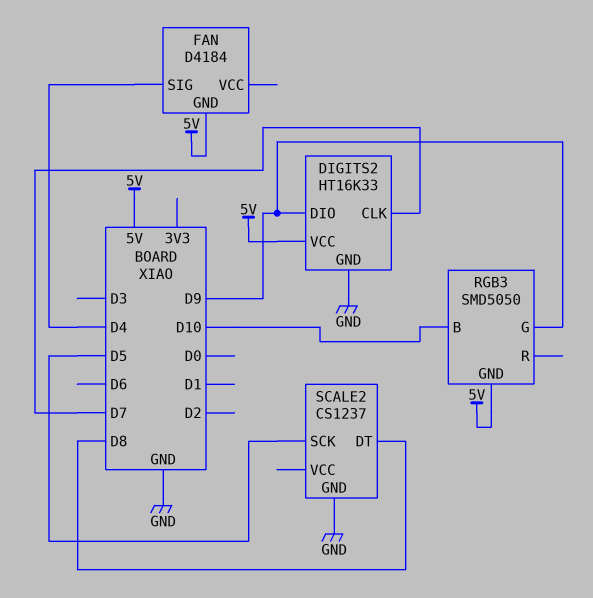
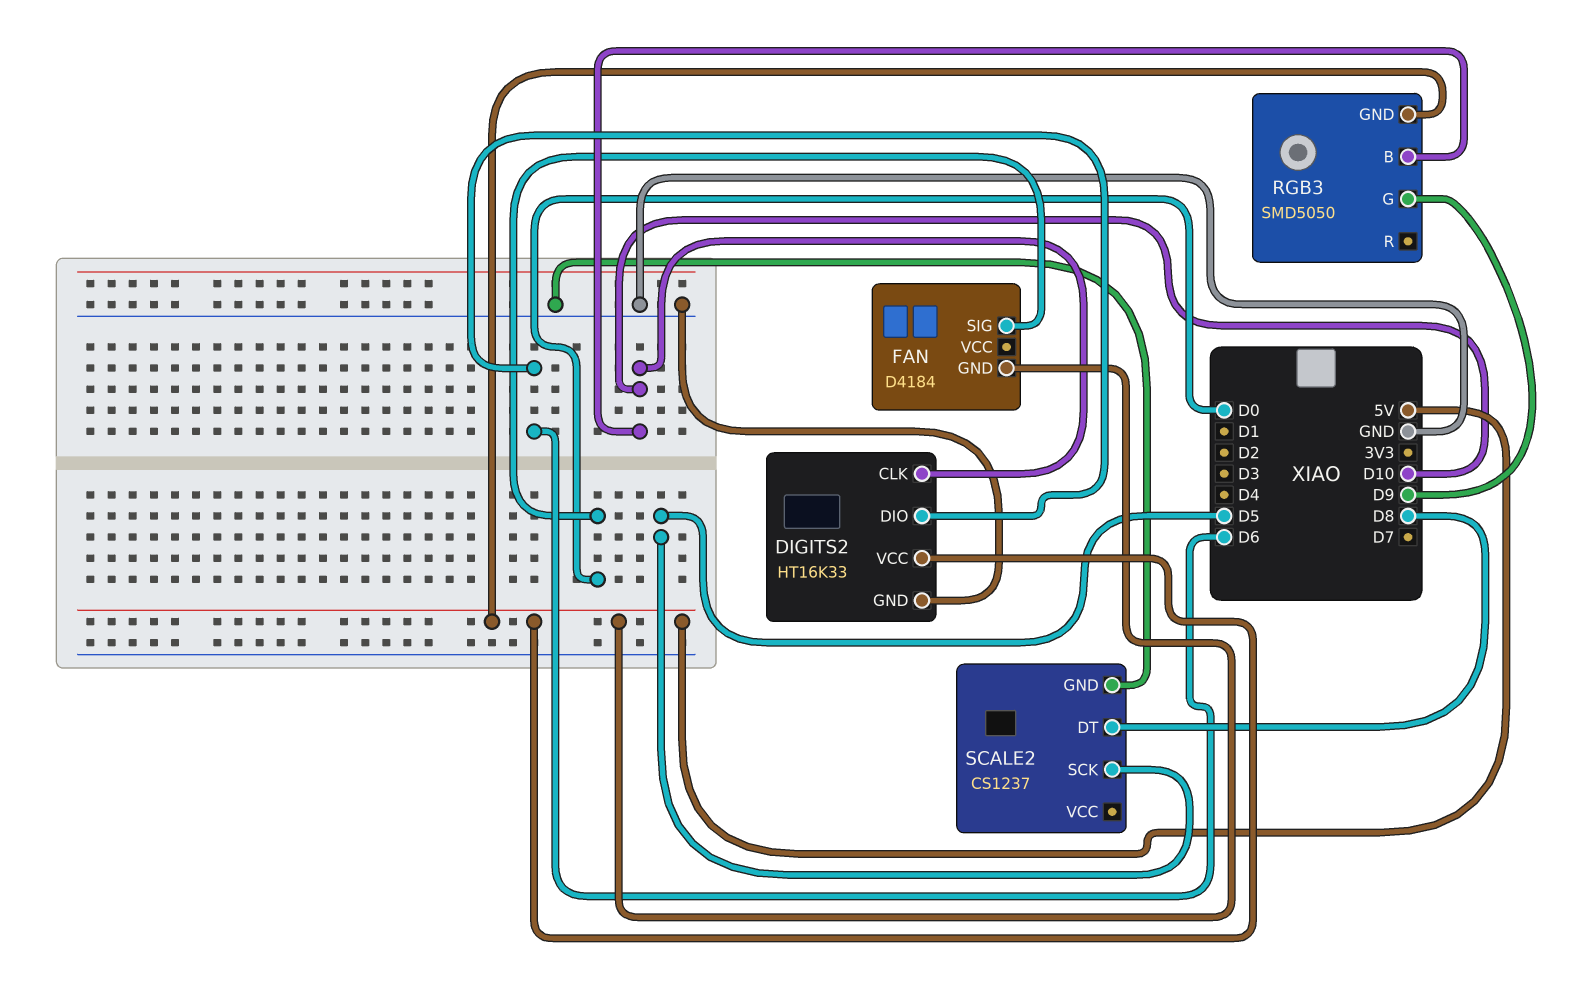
DIGITS2 pin CLK: D7 -> D10
DIGITS2 pin DIO: D9 -> D6
FAN pin SIG: D4 -> D0

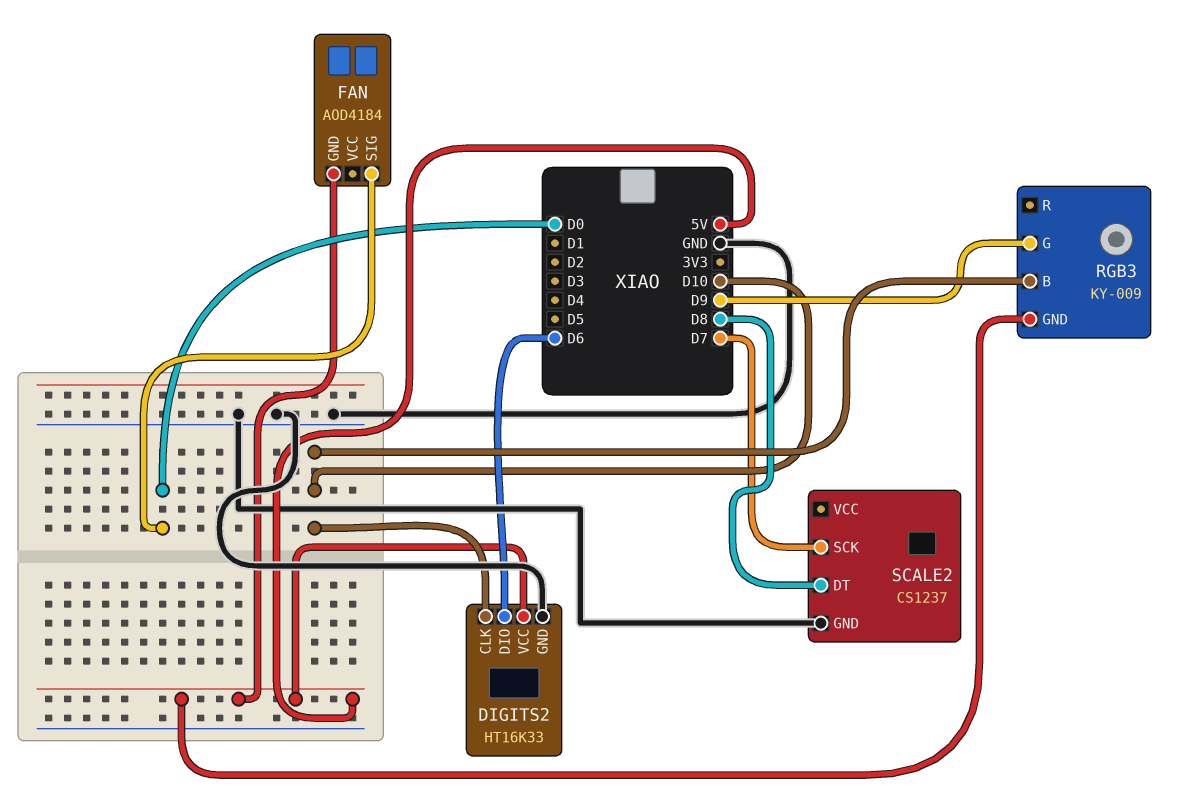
FAN: D4184 -> AOD4184
RGB3: SMD5050 -> KY-009
SCALE2 pin SCK: D5 -> D7

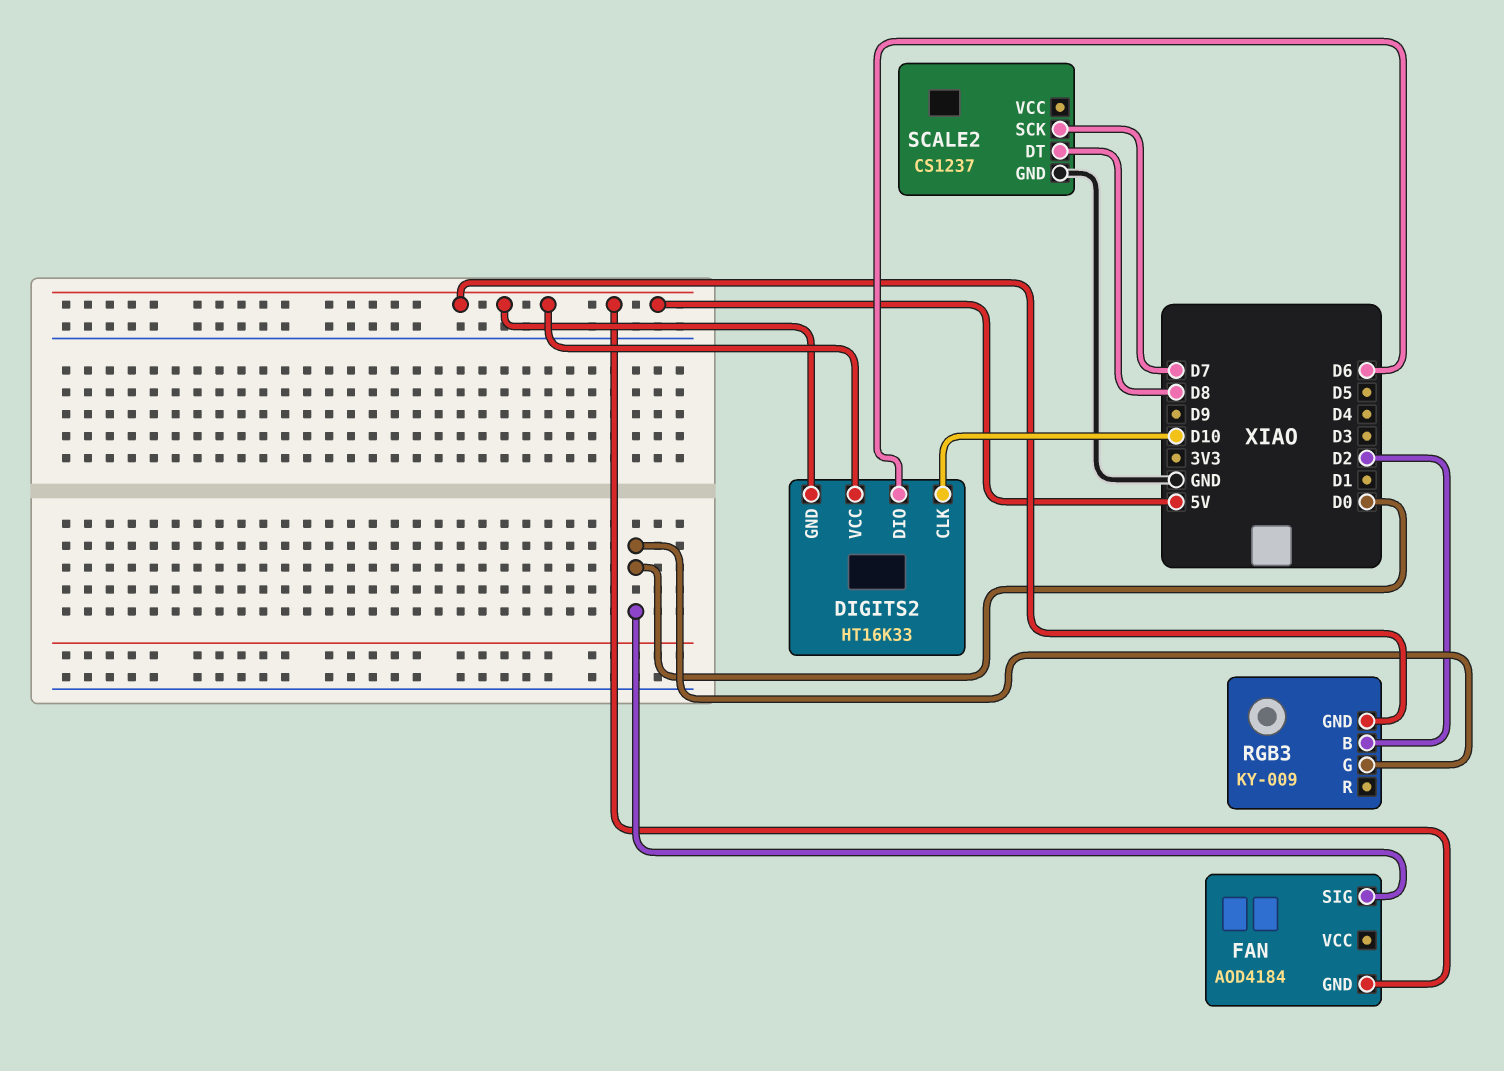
DIGITS2 pin GND: GND -> 5V
RGB3 pin B: D10 -> D2
RGB3 pin G: D9 -> D0

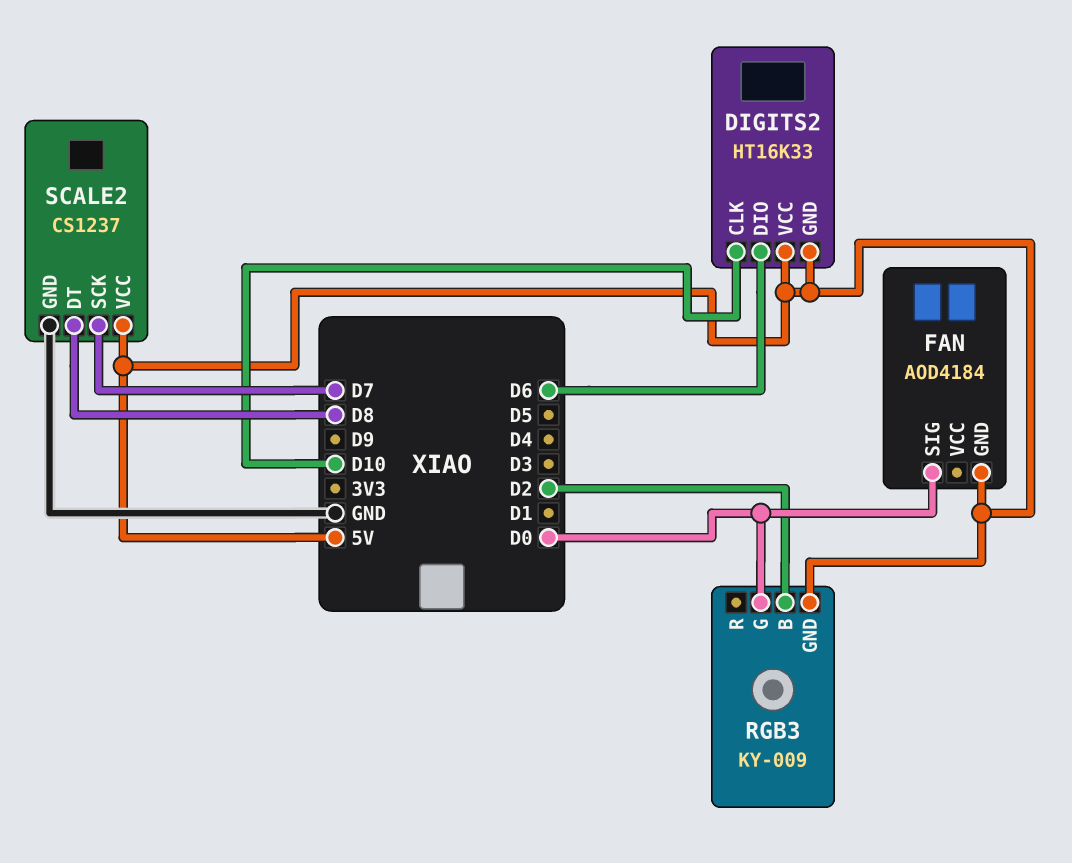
SCALE2 pin VCC: none -> 5V

